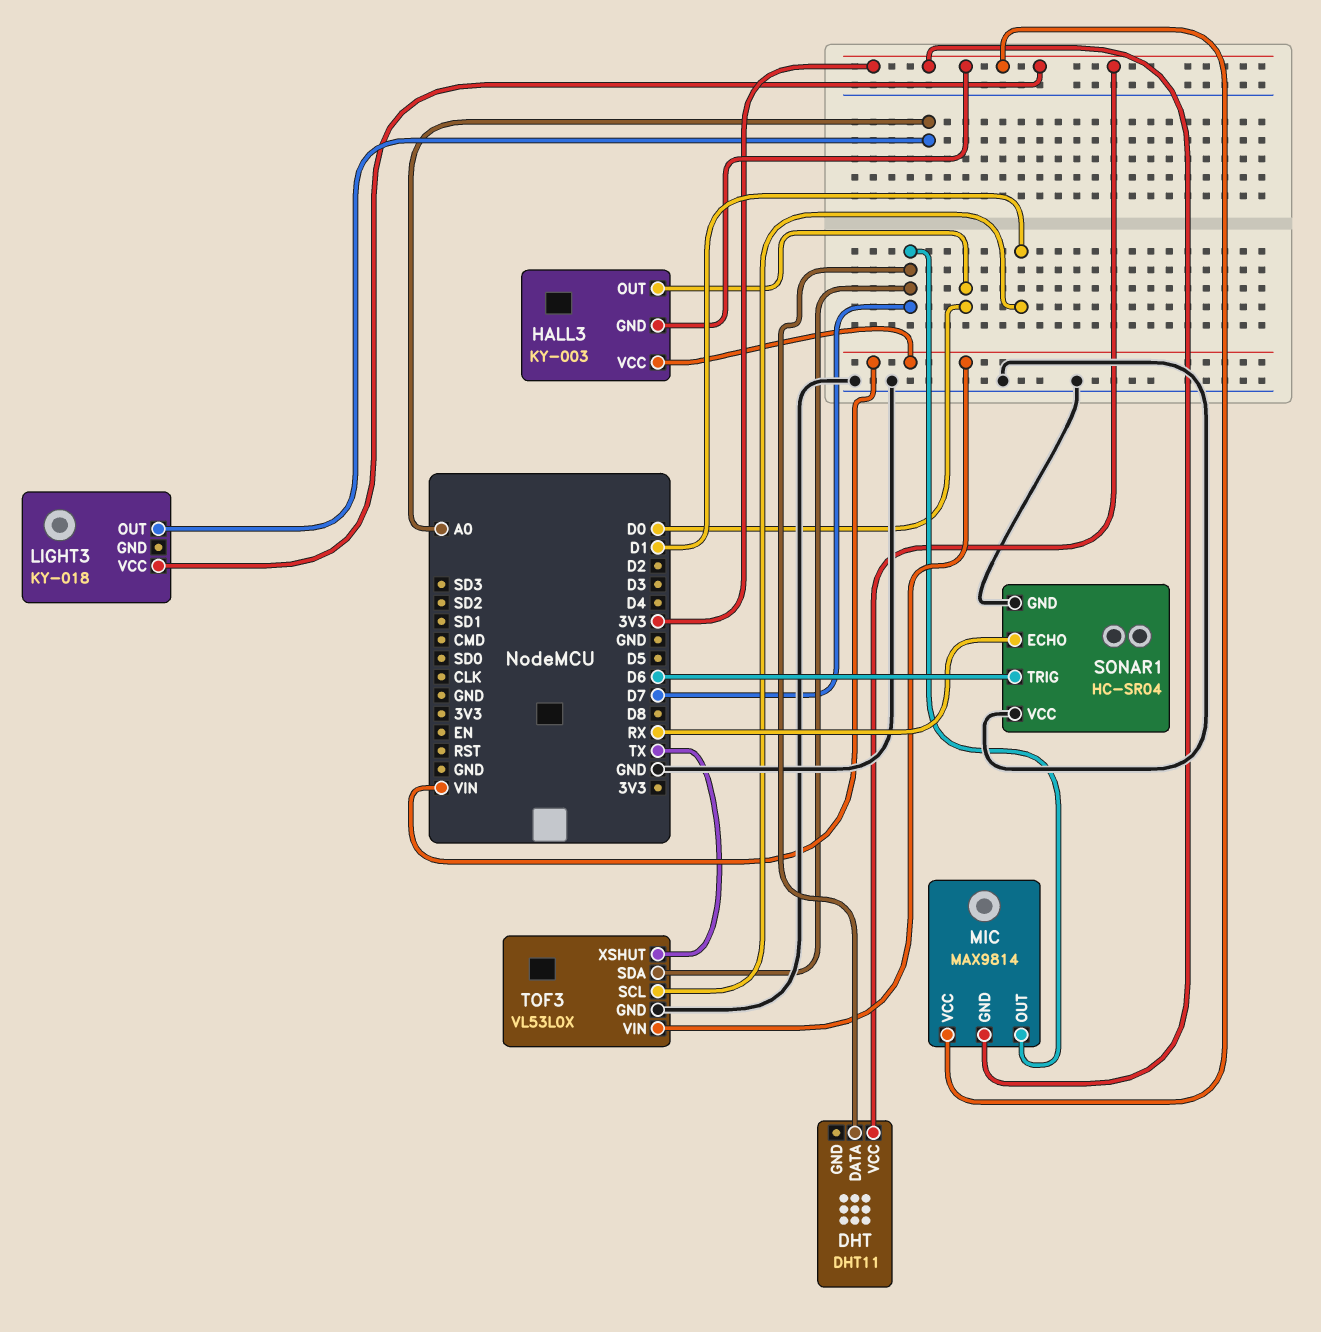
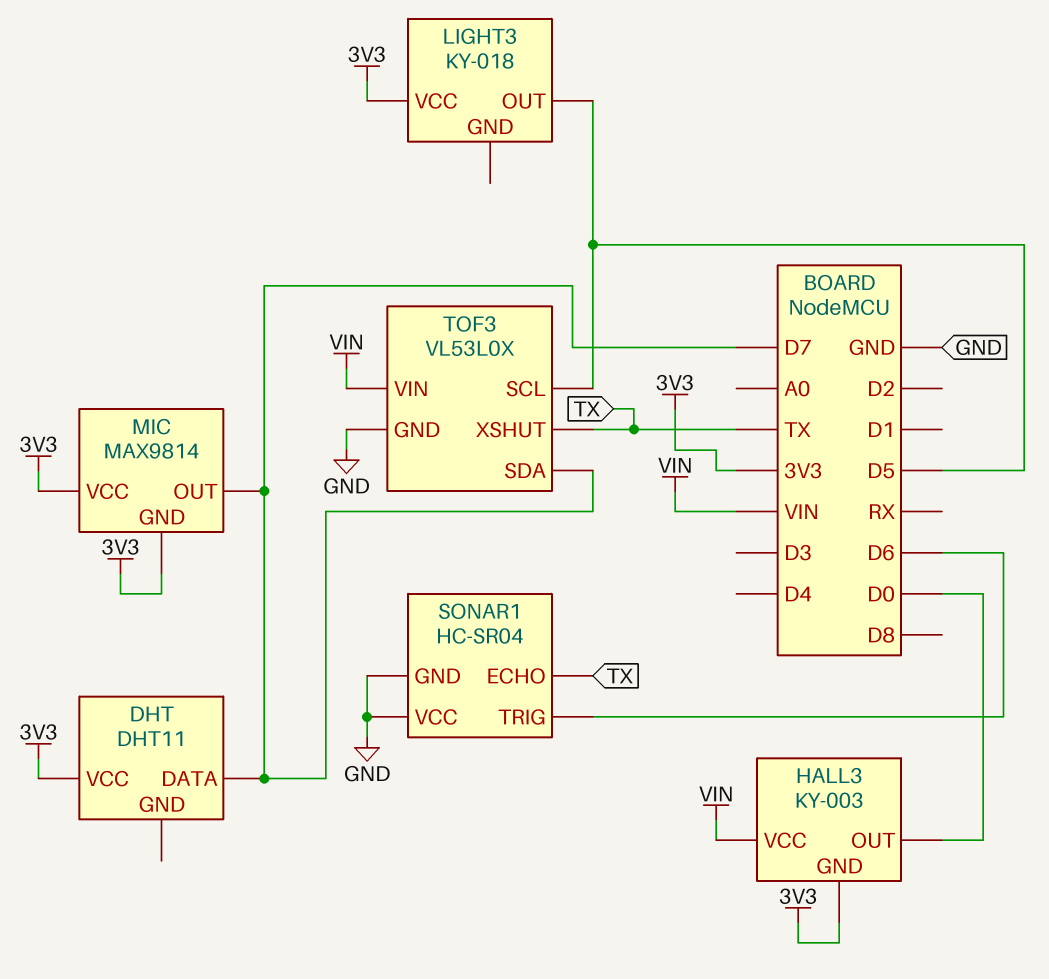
LIGHT3 pin OUT: A0 -> D5
SONAR1 pin ECHO: RX -> TX
TOF3 pin SCL: D1 -> D5

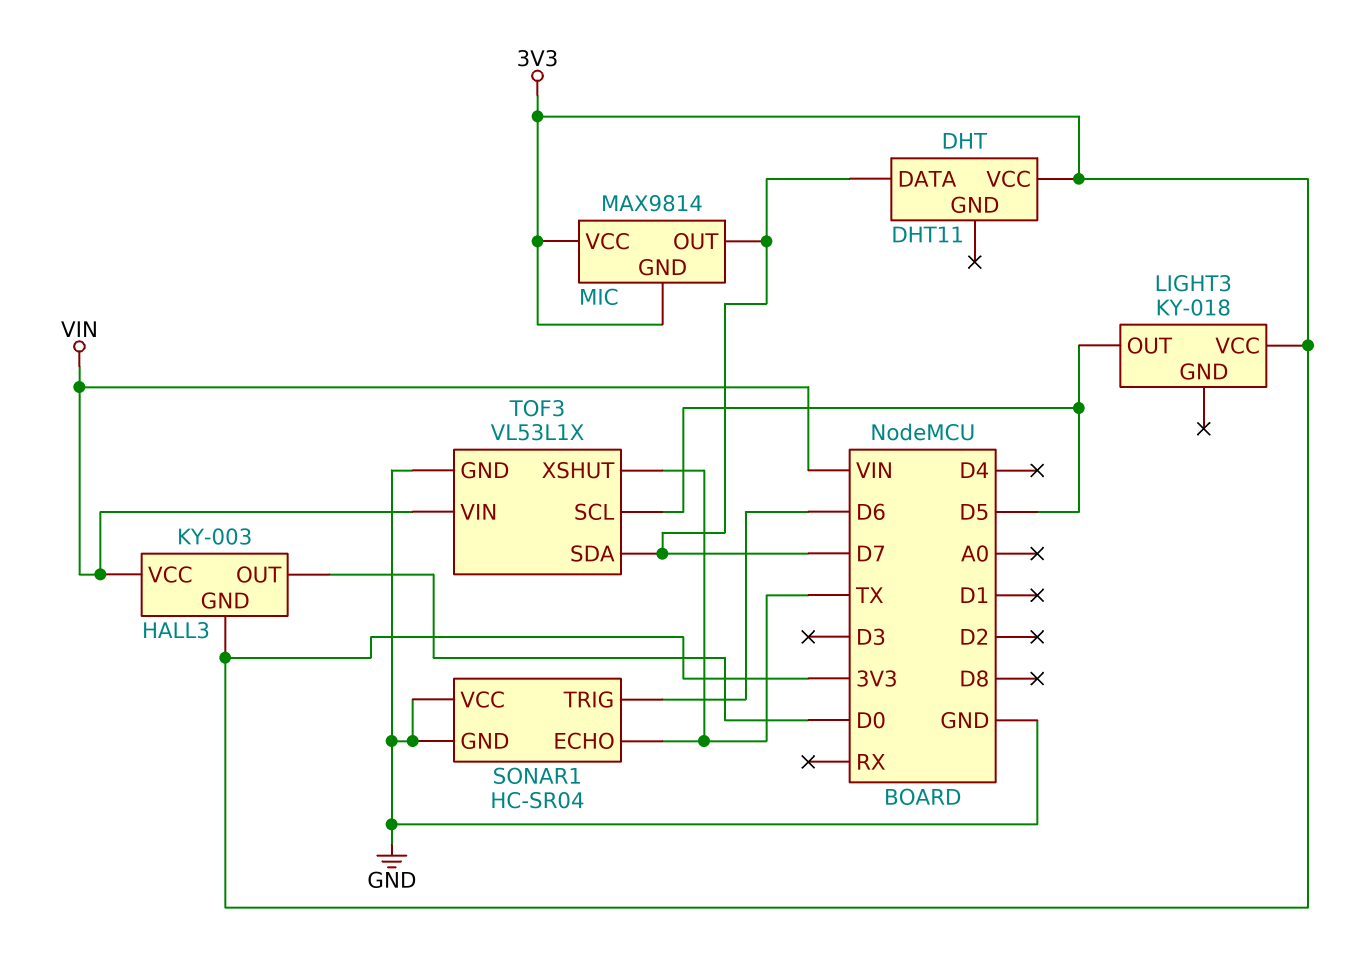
TOF3: VL53L0X -> VL53L1X

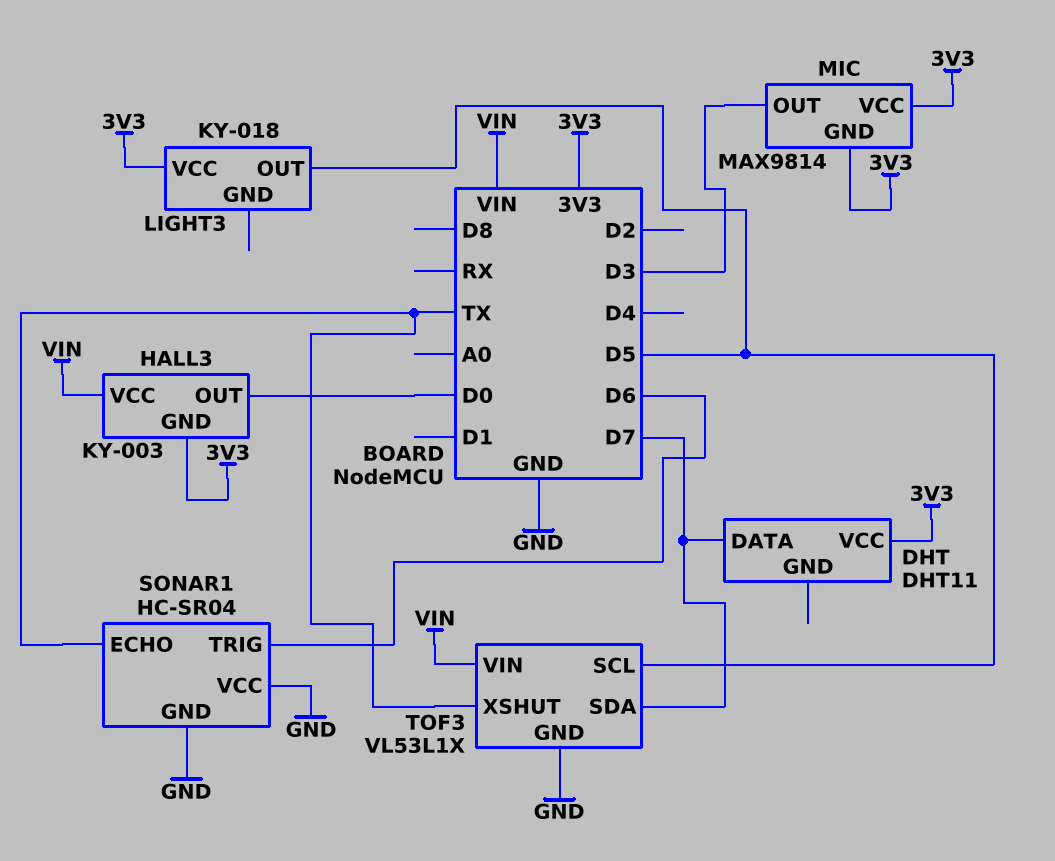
MIC pin OUT: D7 -> D3

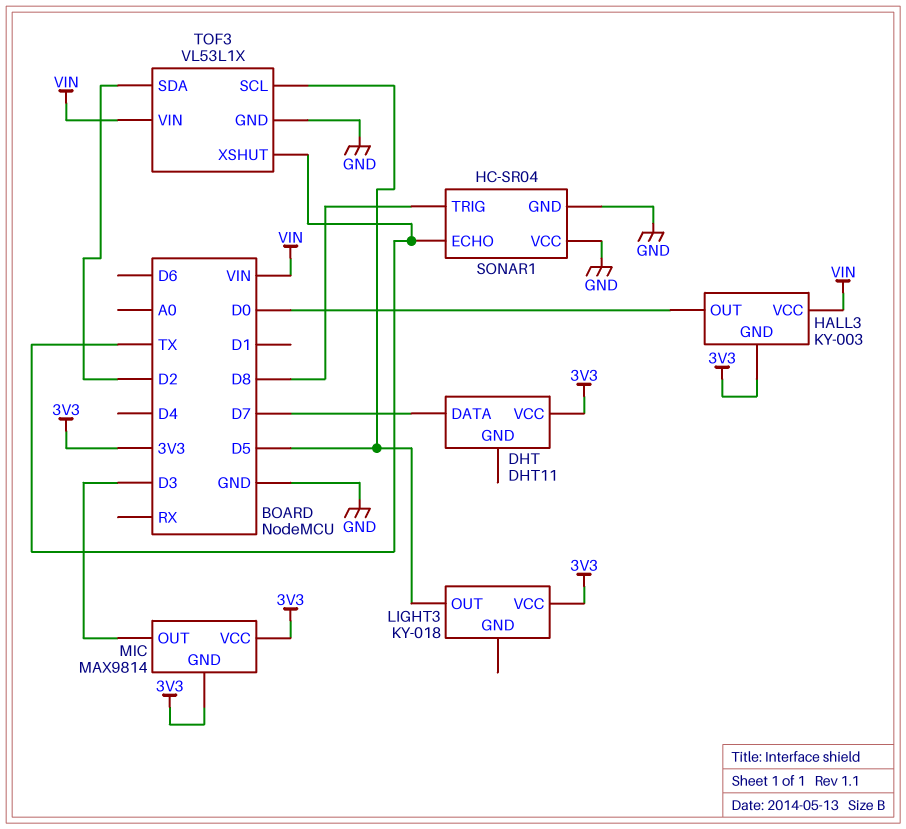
SONAR1 pin TRIG: D6 -> D8
TOF3 pin SDA: D7 -> D2

